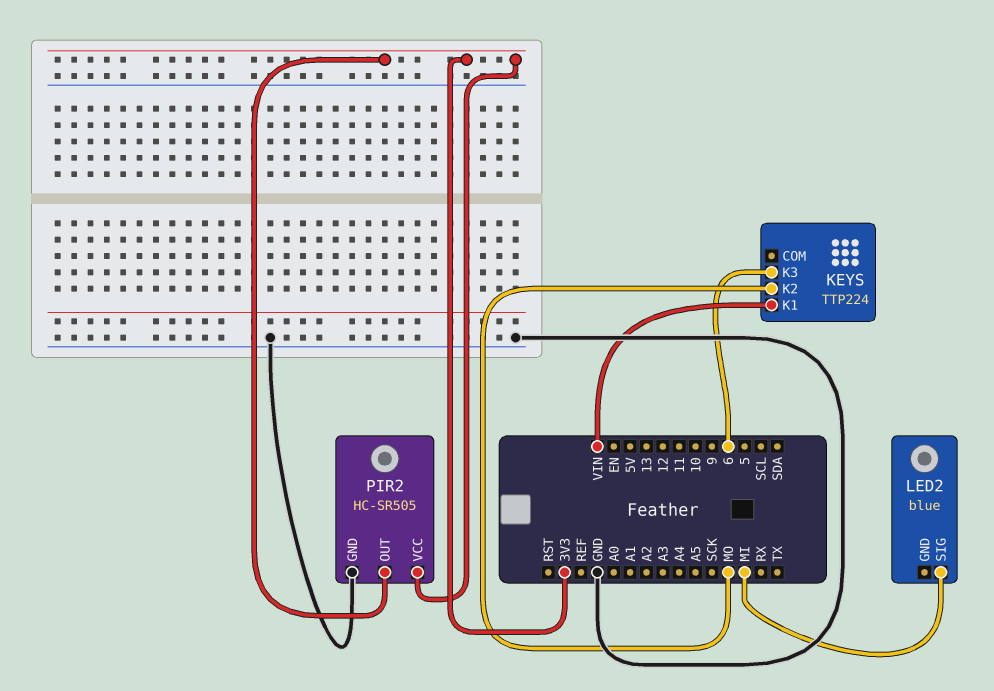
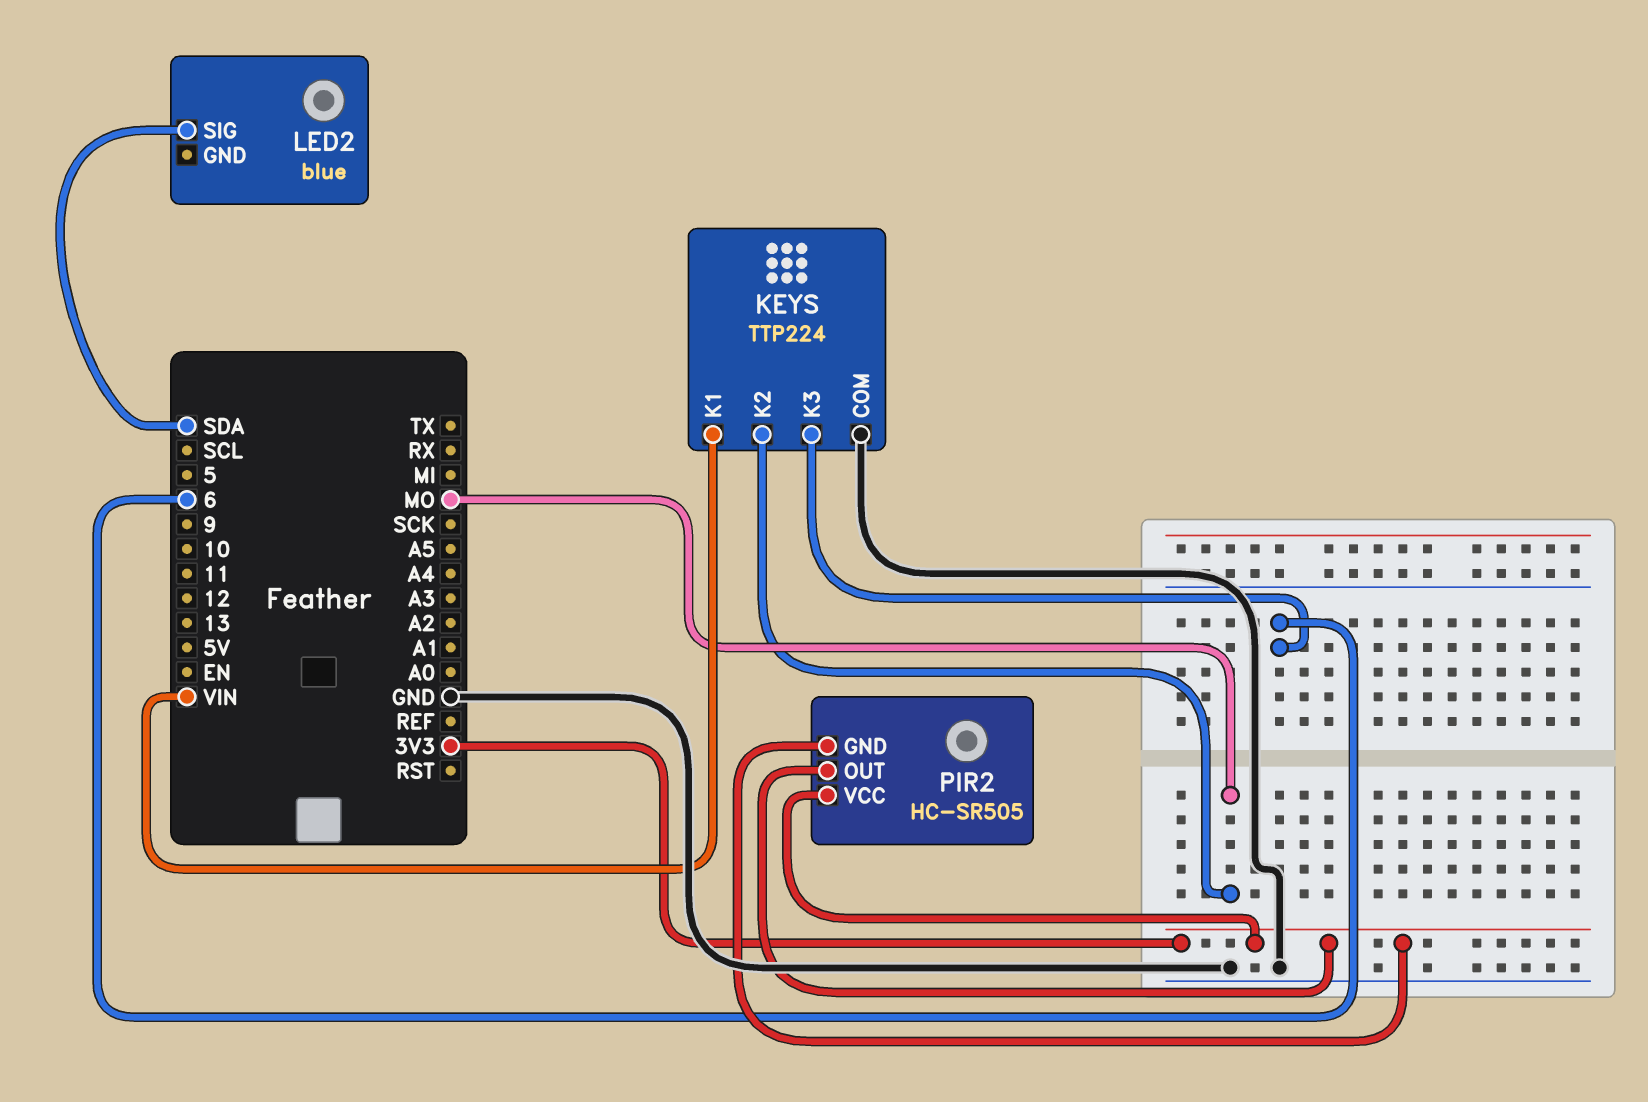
KEYS pin COM: none -> GND
LED2 pin SIG: MI -> SDA
PIR2 pin GND: GND -> 3V3

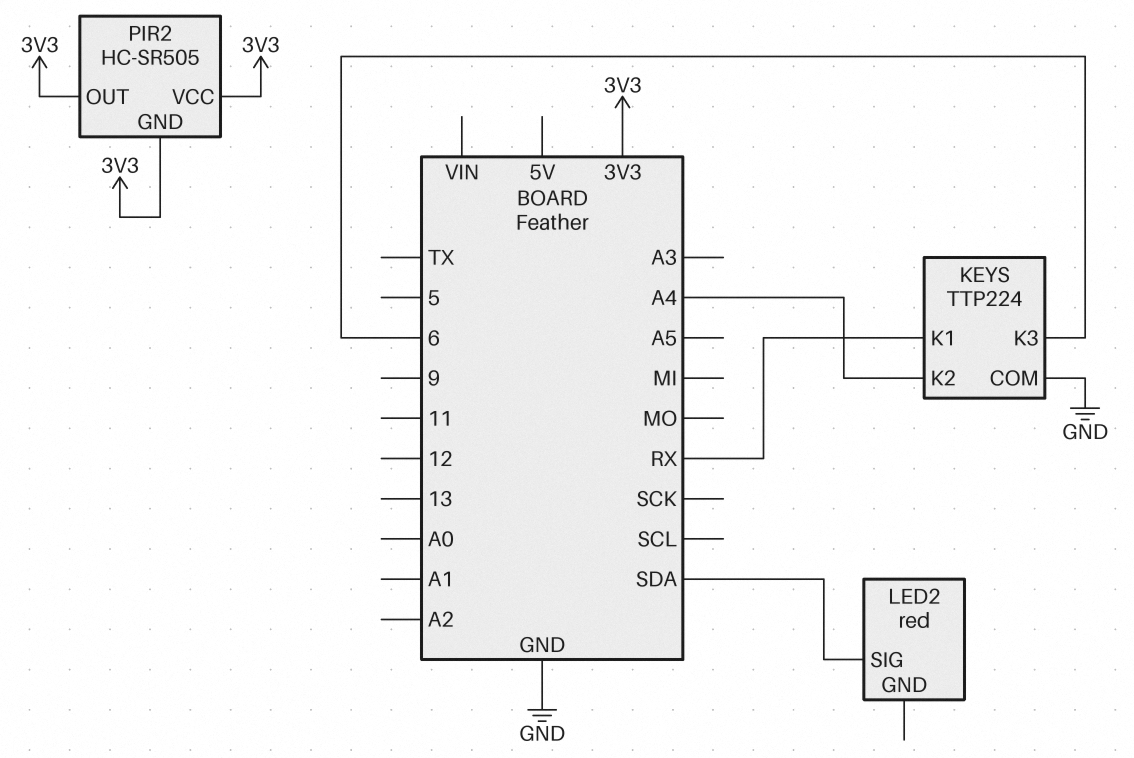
KEYS pin K1: VIN -> RX
KEYS pin K2: MO -> A4
LED2: blue -> red

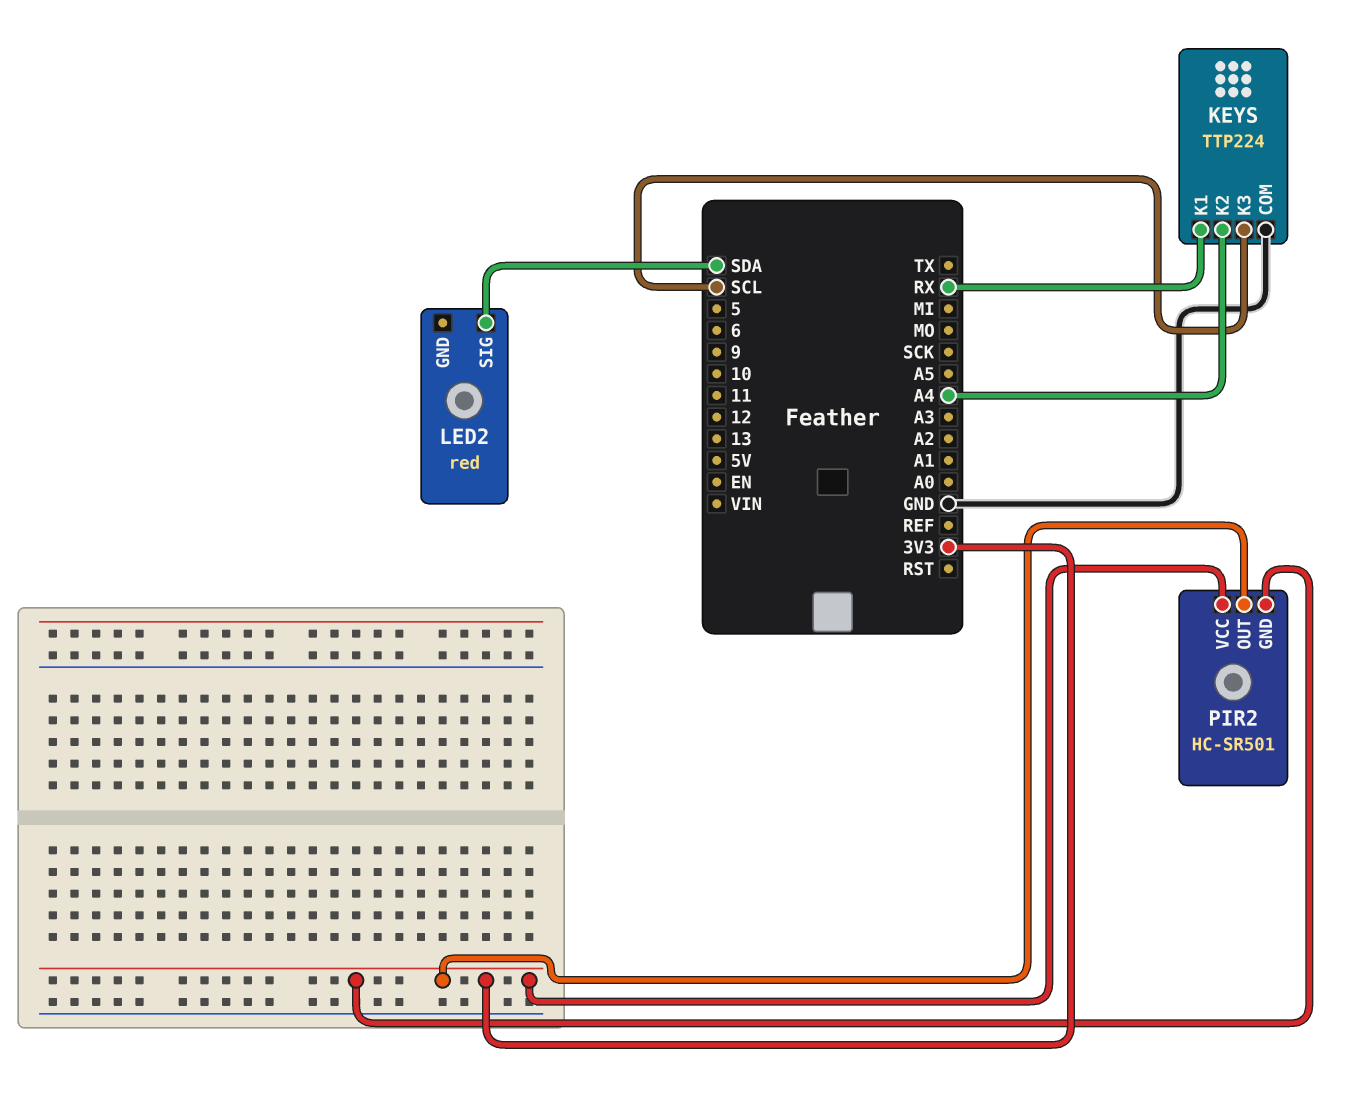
KEYS pin K3: 6 -> SCL
PIR2: HC-SR505 -> HC-SR501

